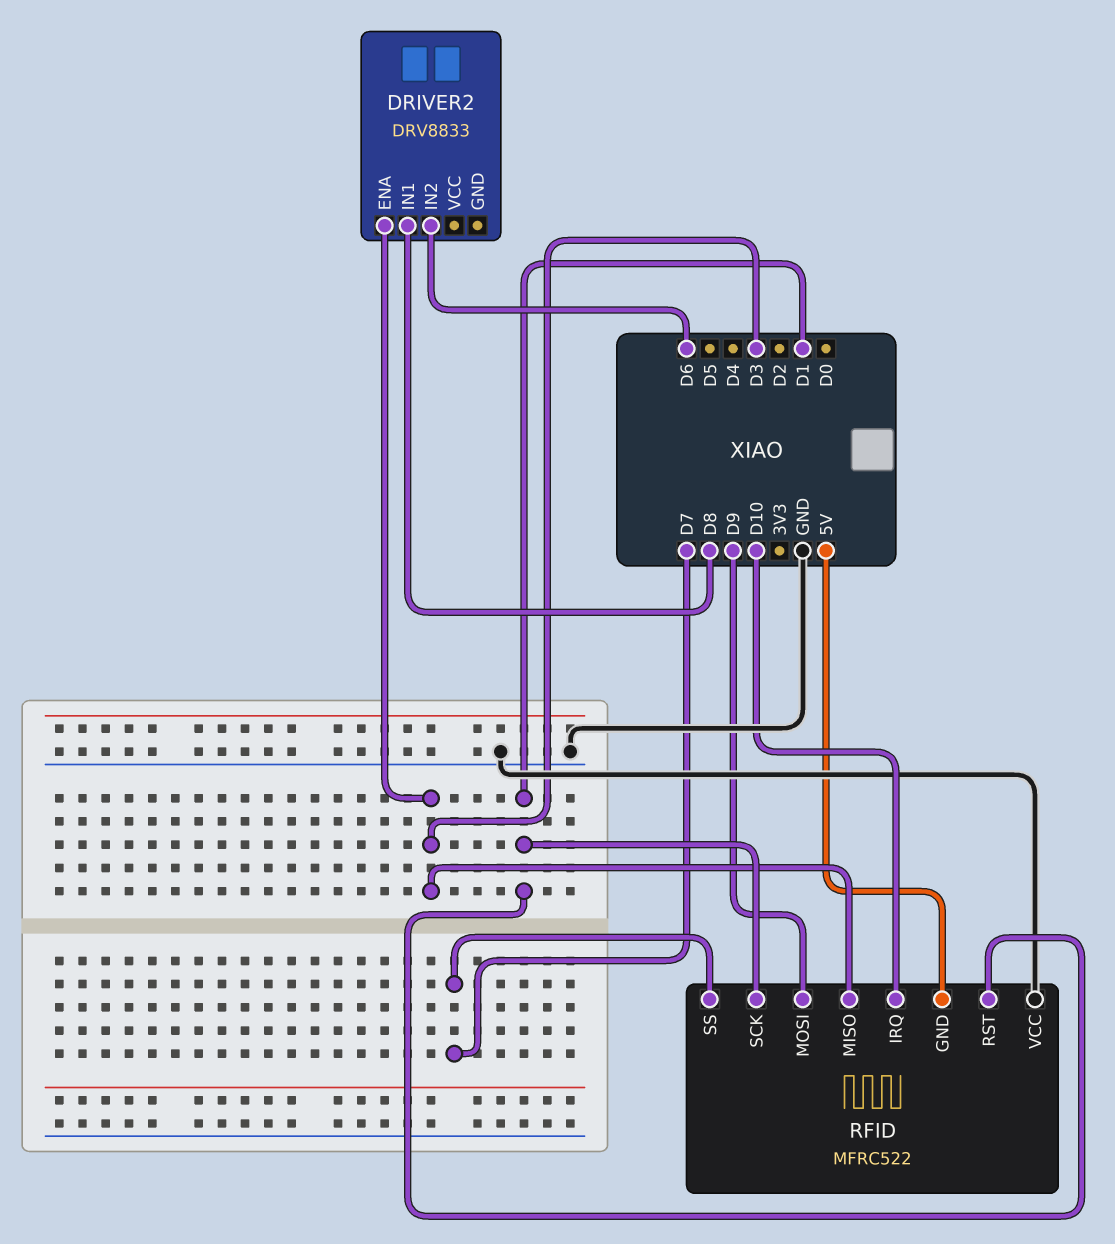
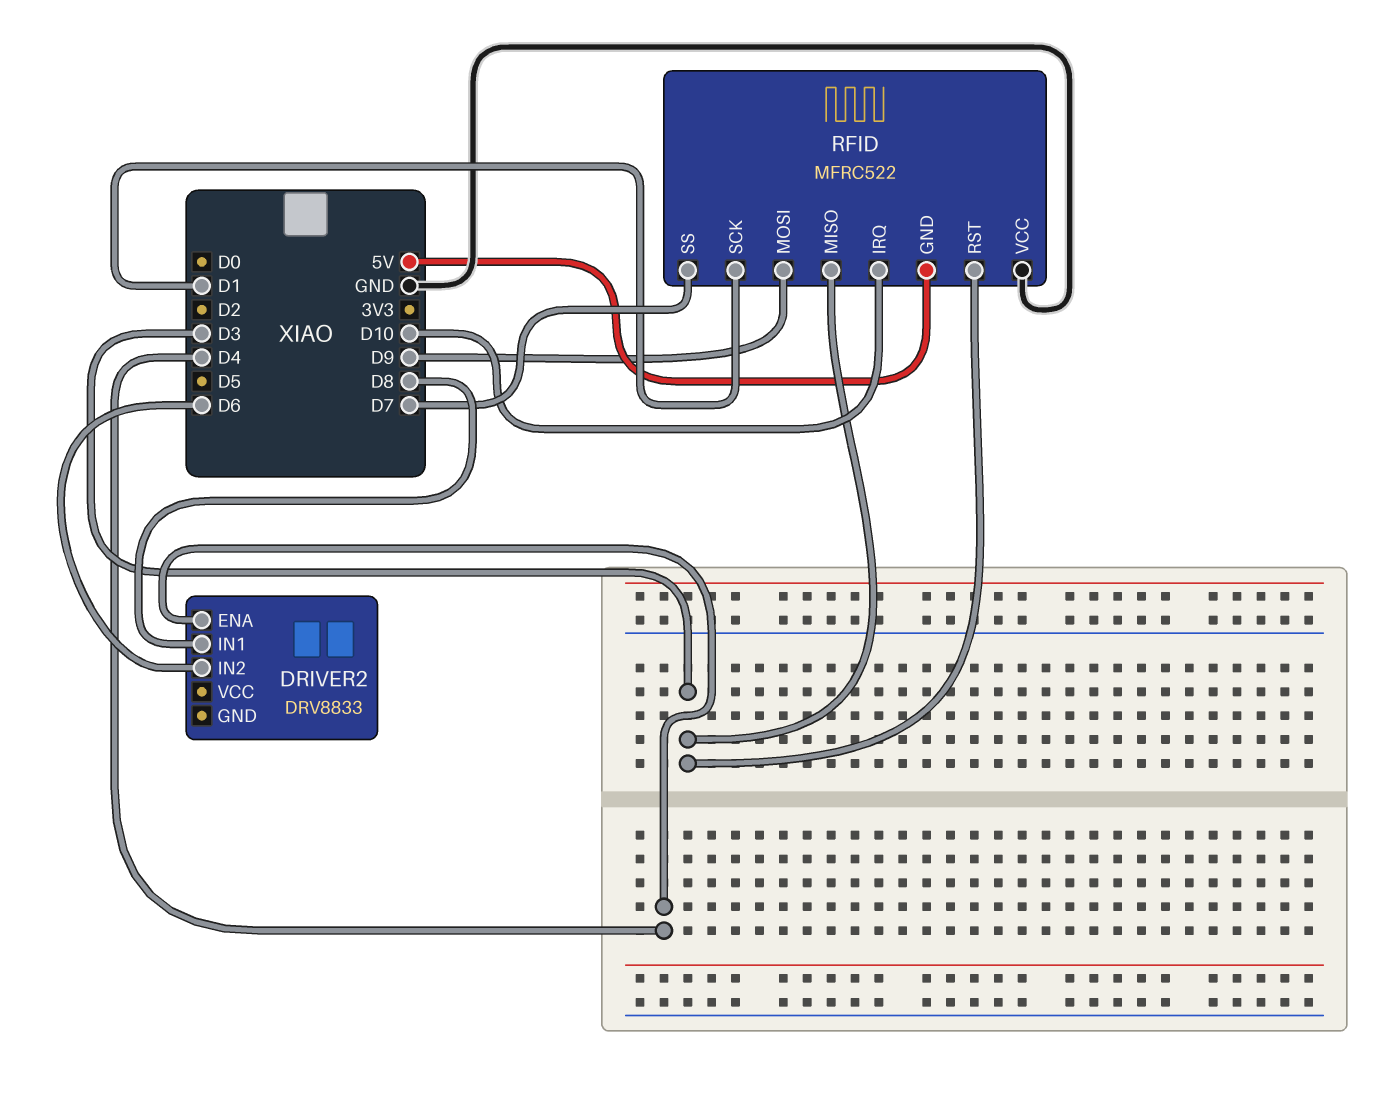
DRIVER2 pin ENA: D3 -> D4
RFID pin RST: D1 -> D3

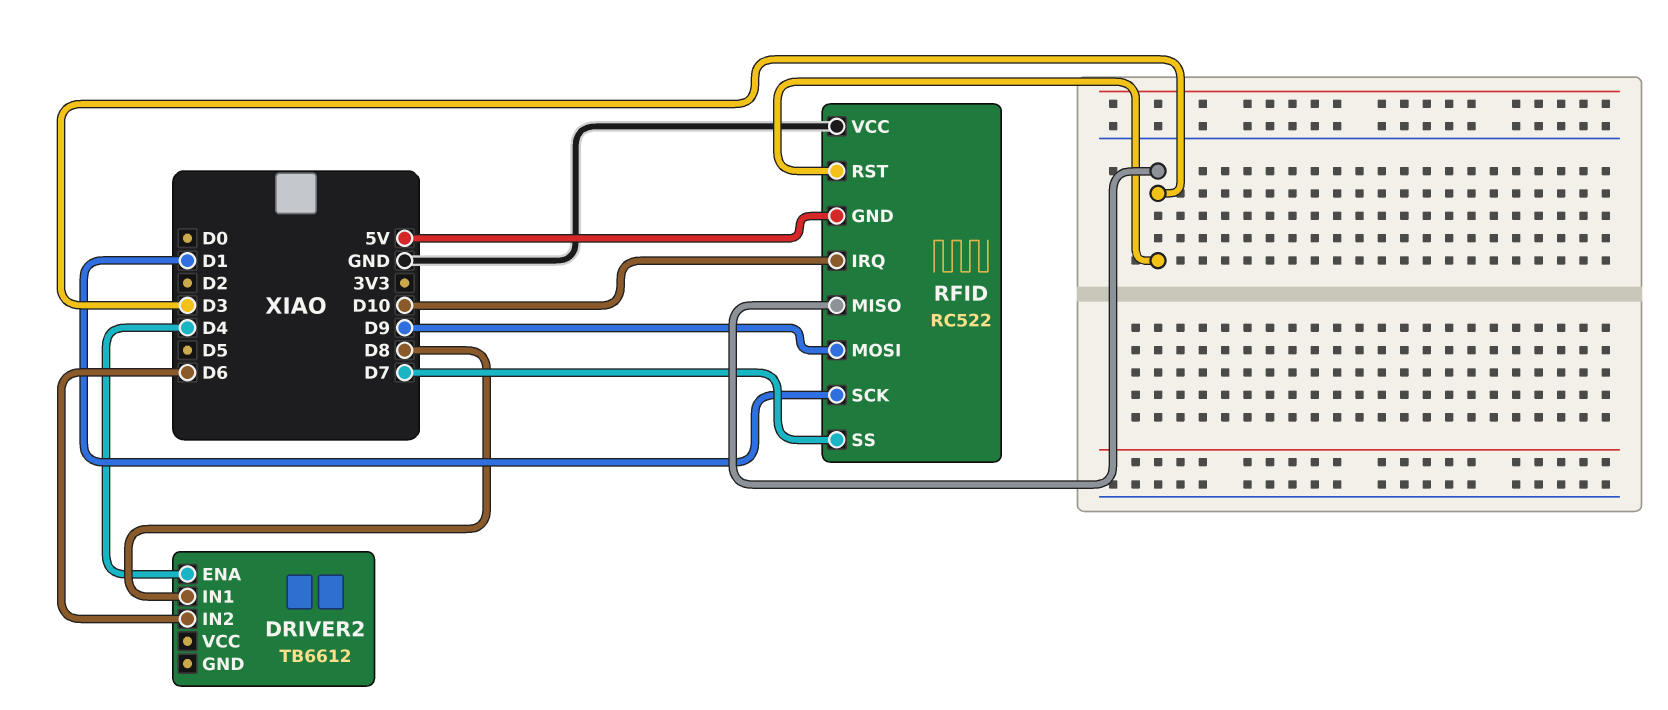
DRIVER2: DRV8833 -> TB6612
RFID: MFRC522 -> RC522

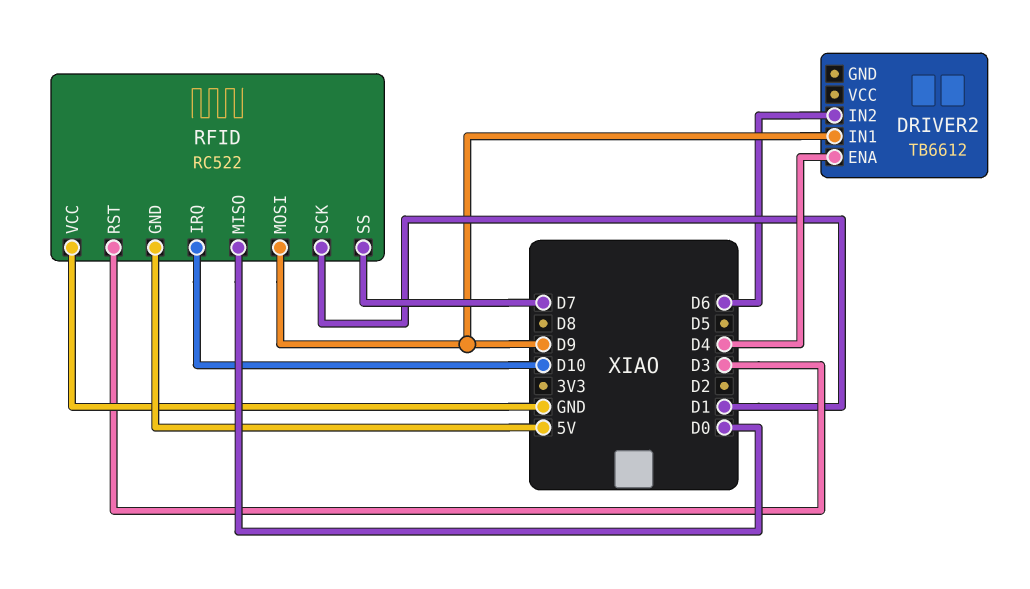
DRIVER2 pin IN1: D8 -> D9
RFID pin MISO: D3 -> D0

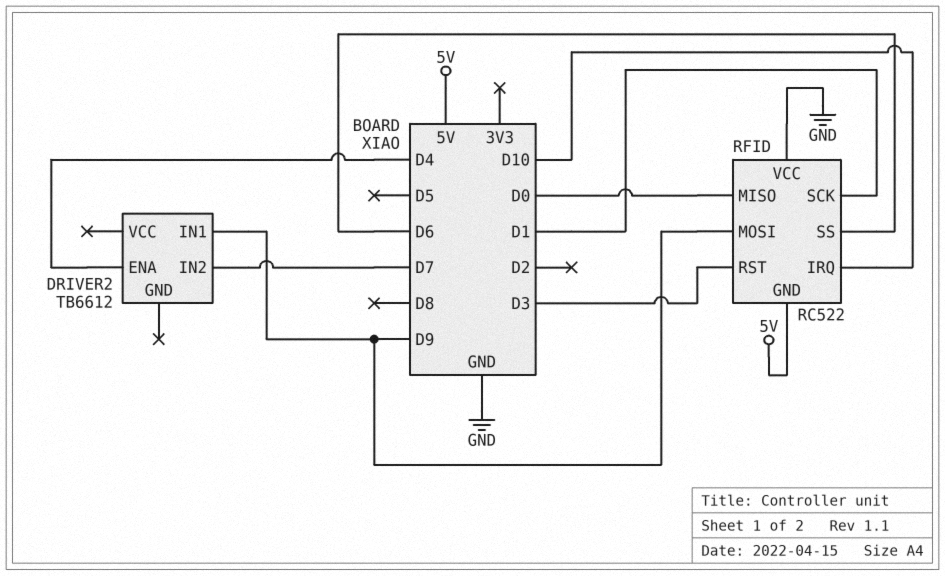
DRIVER2 pin IN2: D6 -> D7
RFID pin SS: D7 -> D6

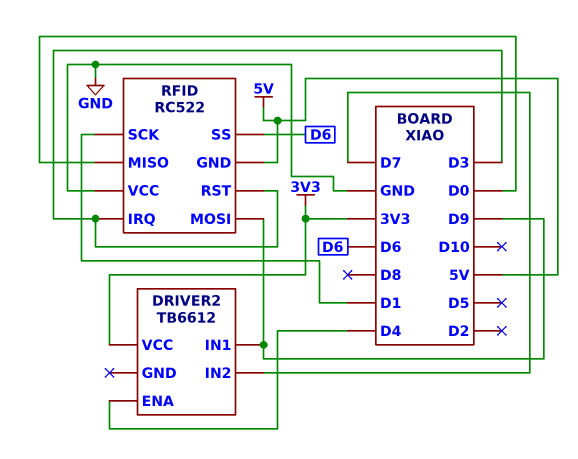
DRIVER2 pin VCC: none -> 3V3
RFID pin IRQ: D10 -> D3

